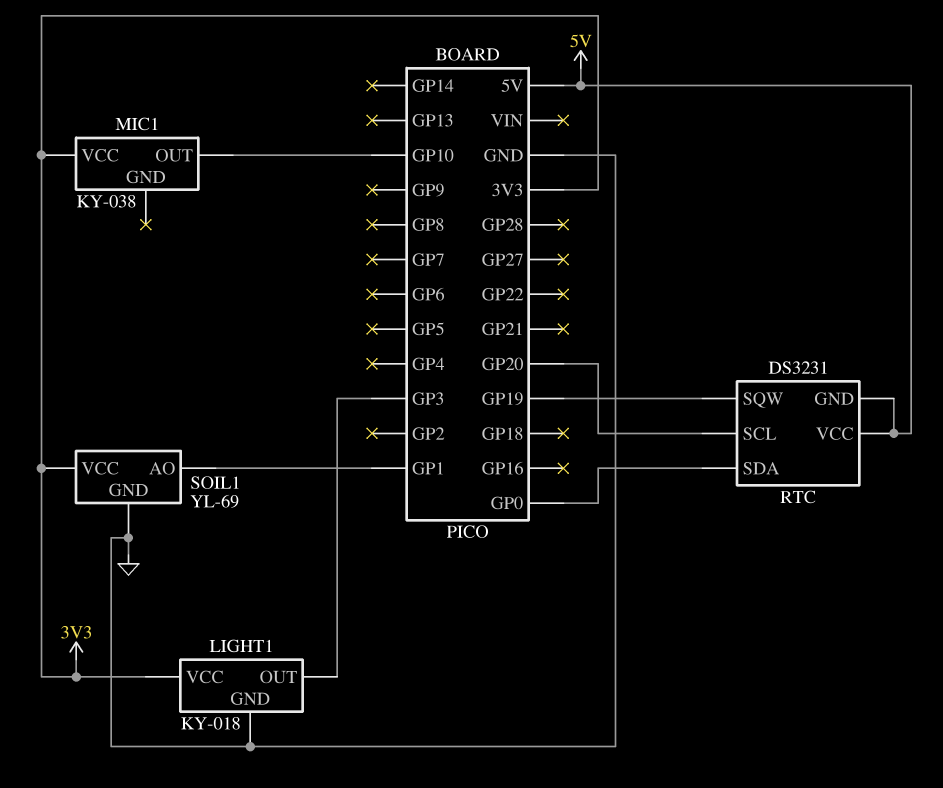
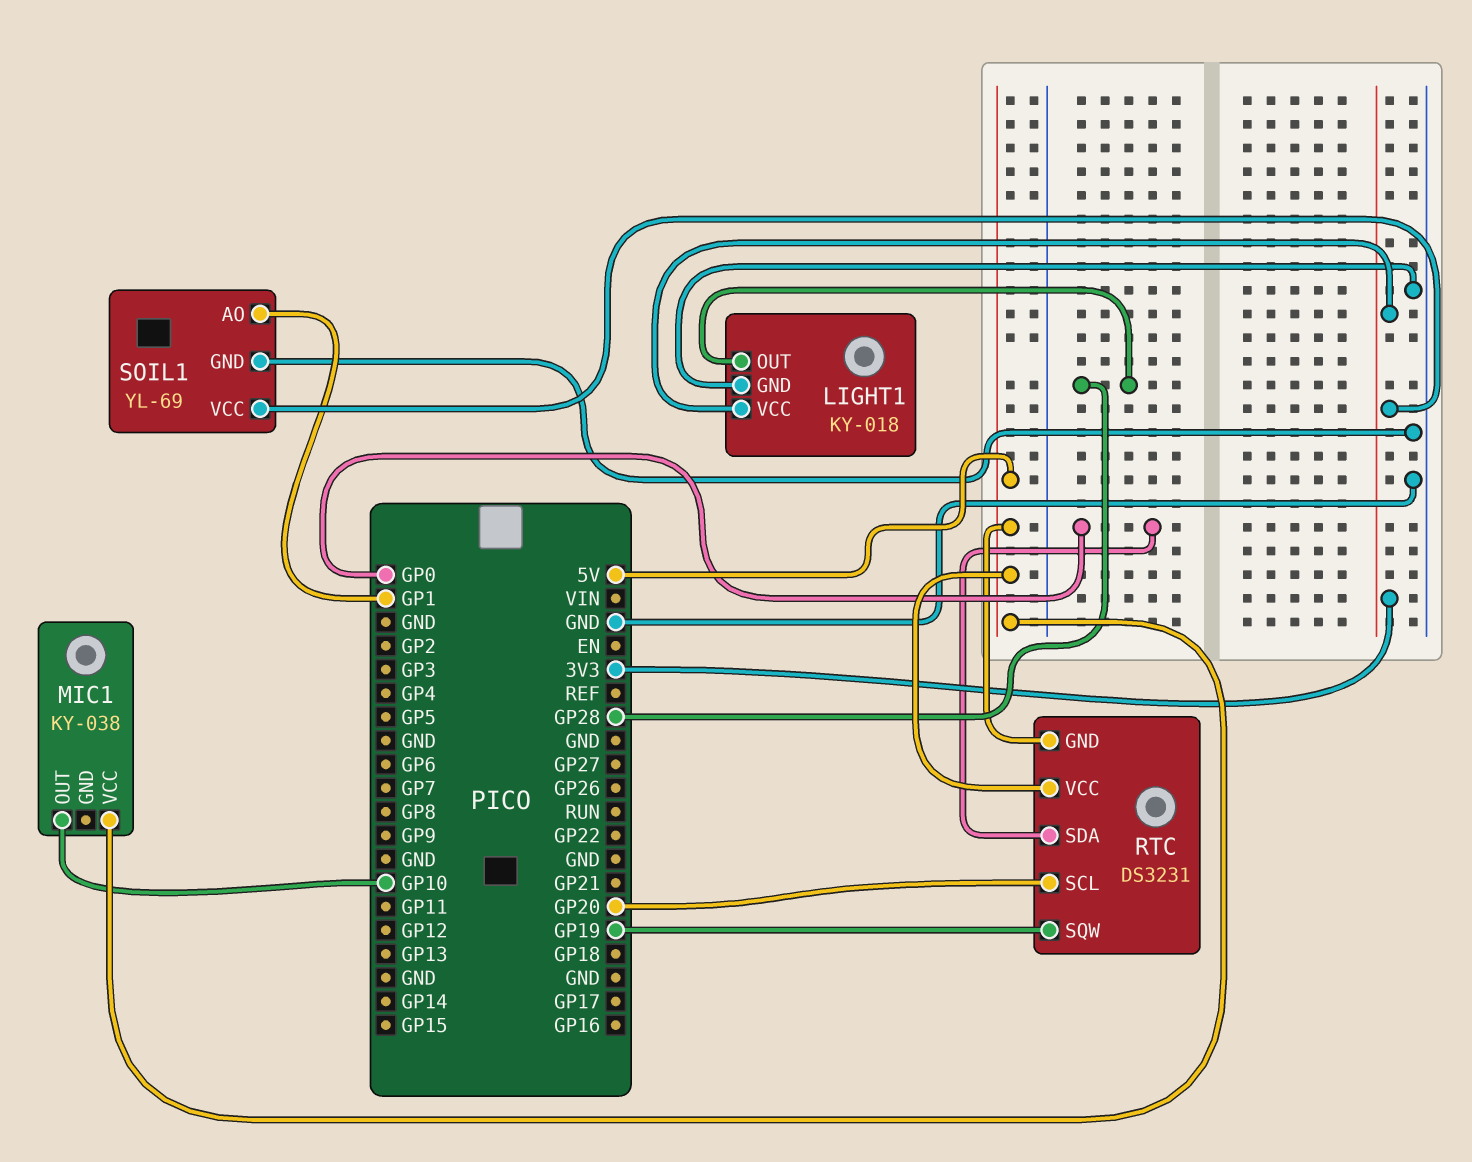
LIGHT1 pin OUT: GP3 -> GP28
MIC1 pin VCC: 3V3 -> 5V

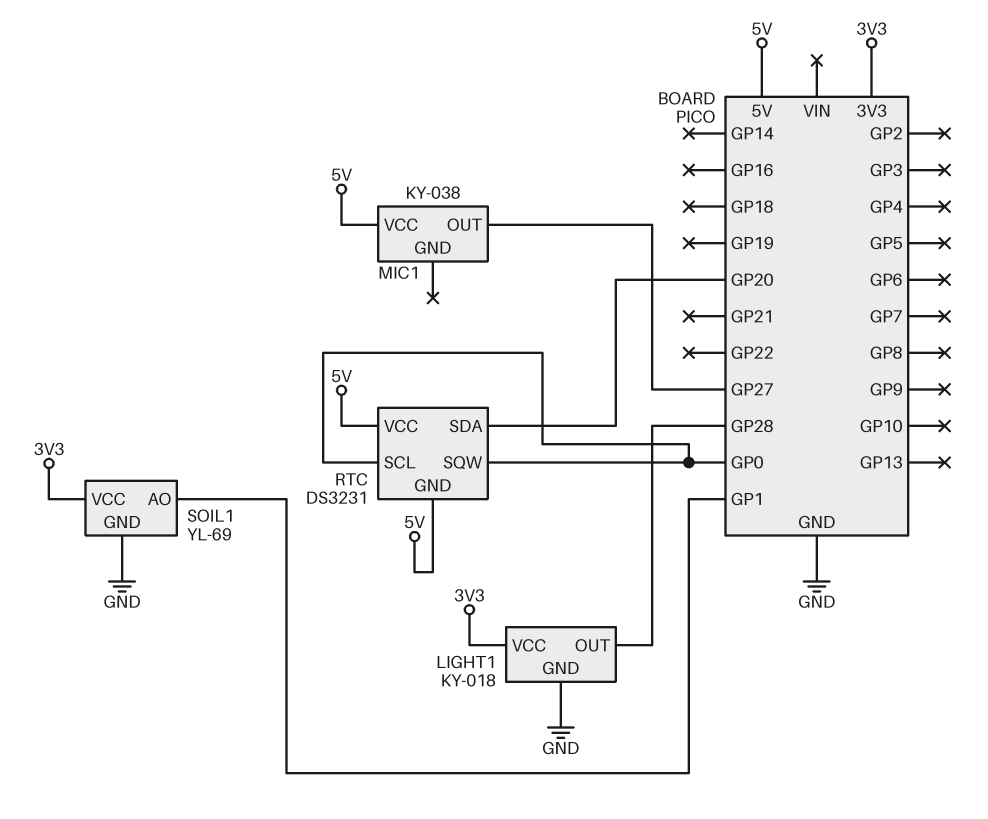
MIC1 pin OUT: GP10 -> GP27
RTC pin SCL: GP20 -> GP0
RTC pin SDA: GP0 -> GP20
RTC pin SQW: GP19 -> GP0

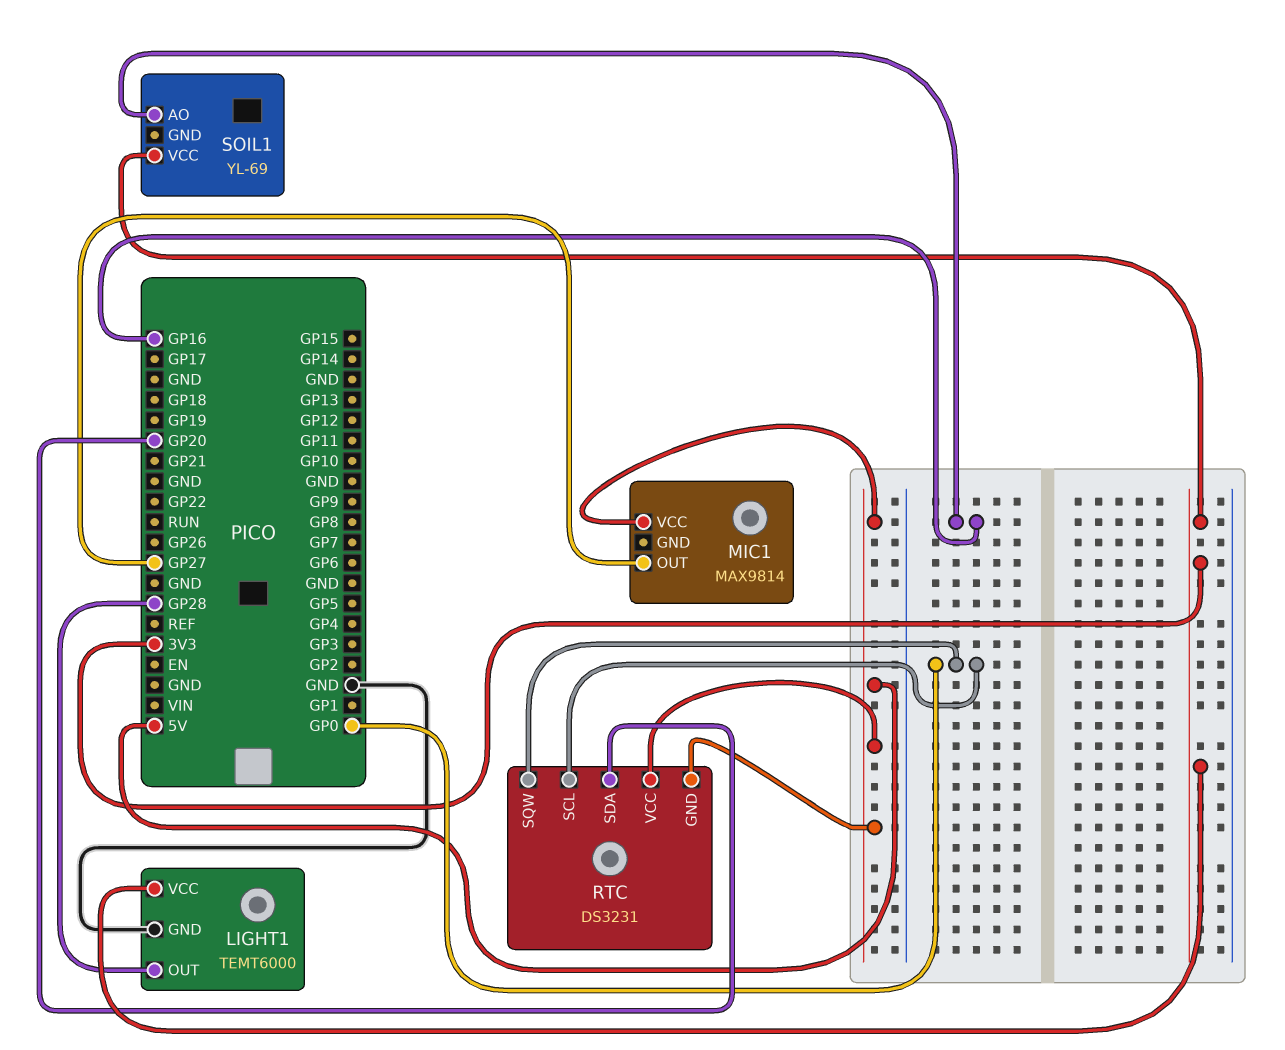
LIGHT1: KY-018 -> TEMT6000
MIC1: KY-038 -> MAX9814
SOIL1 pin AO: GP1 -> GP16
SOIL1 pin GND: GND -> none

